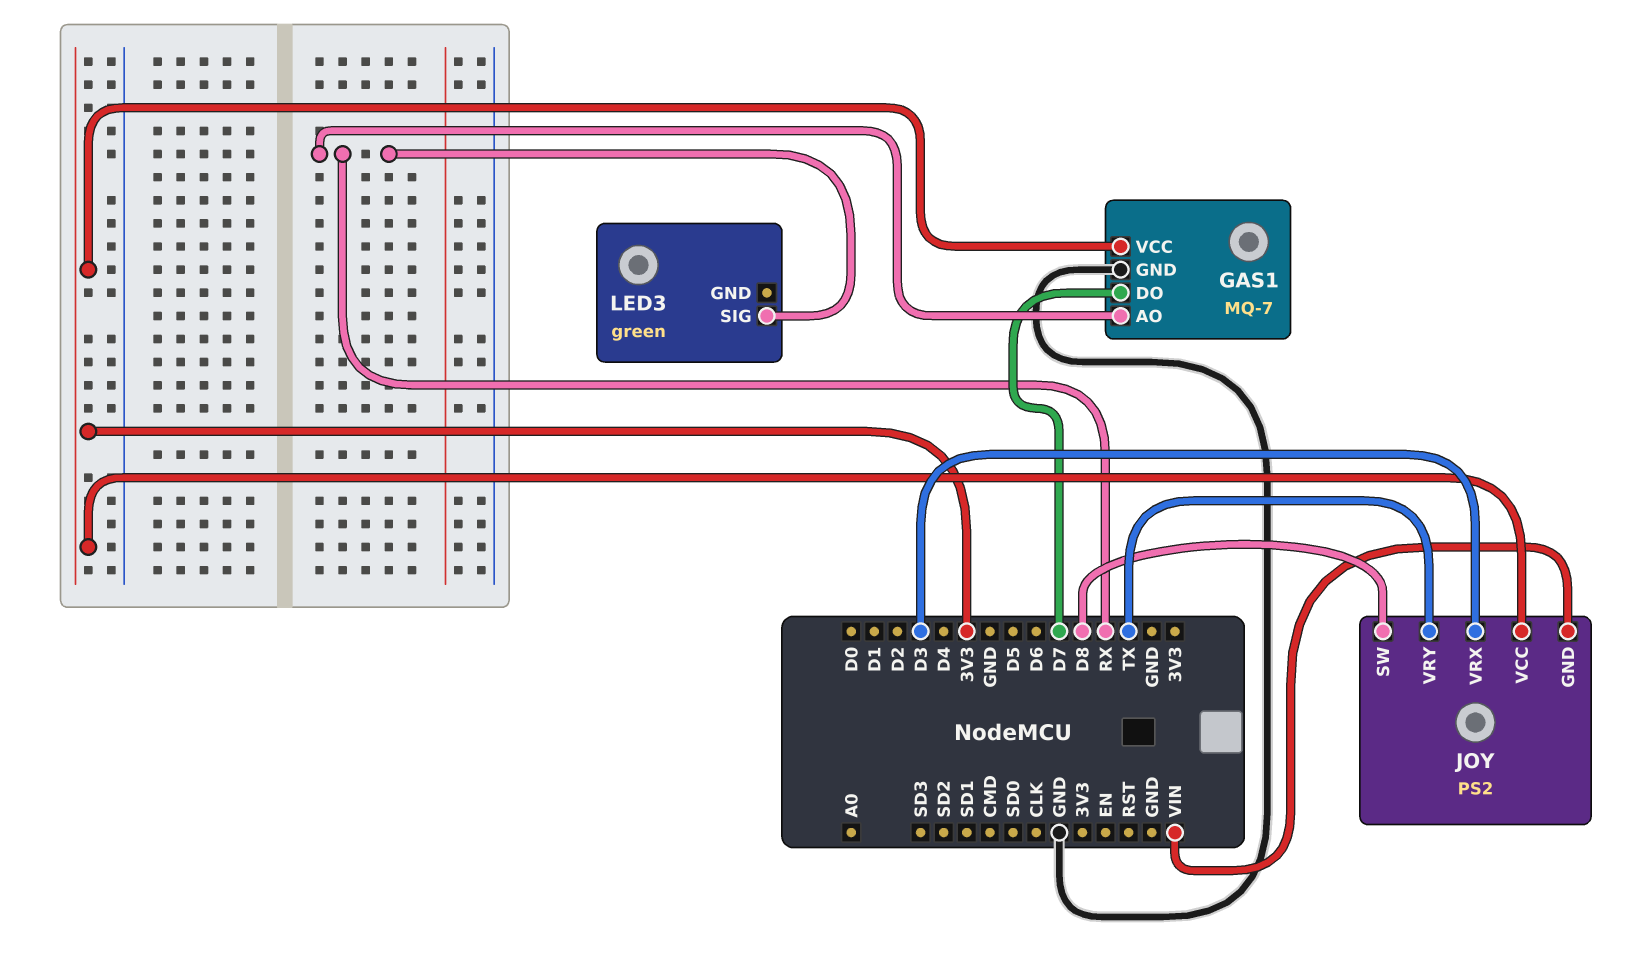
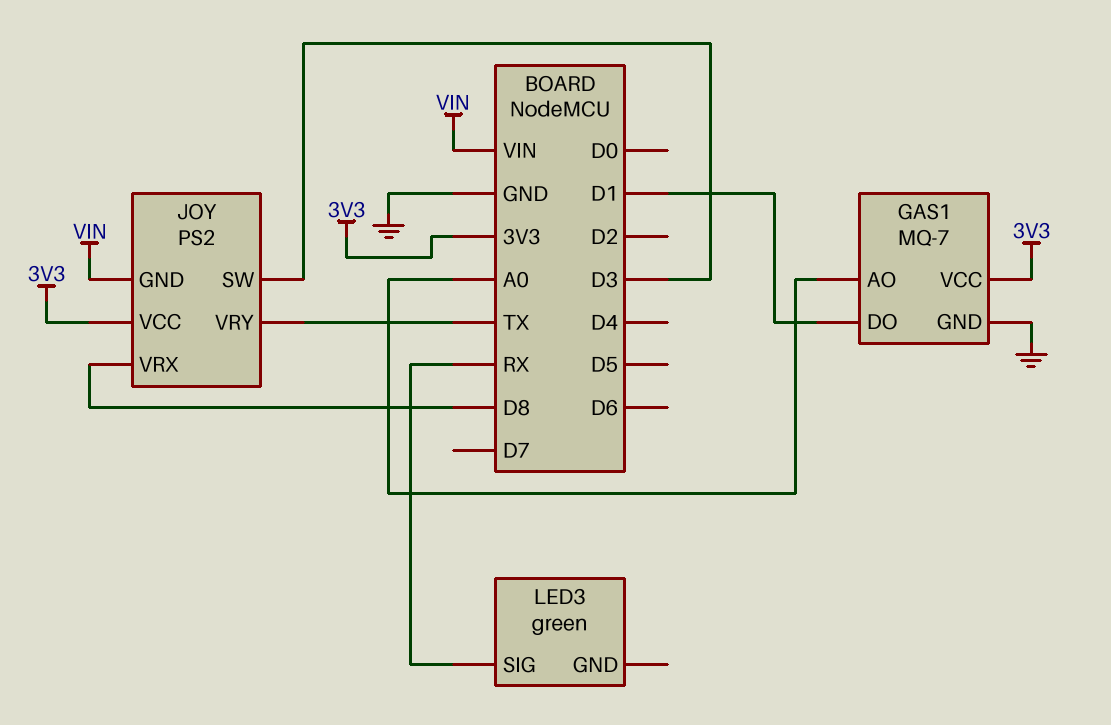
GAS1 pin AO: RX -> A0
GAS1 pin DO: D7 -> D1
JOY pin SW: D8 -> D3
JOY pin VRX: D3 -> D8

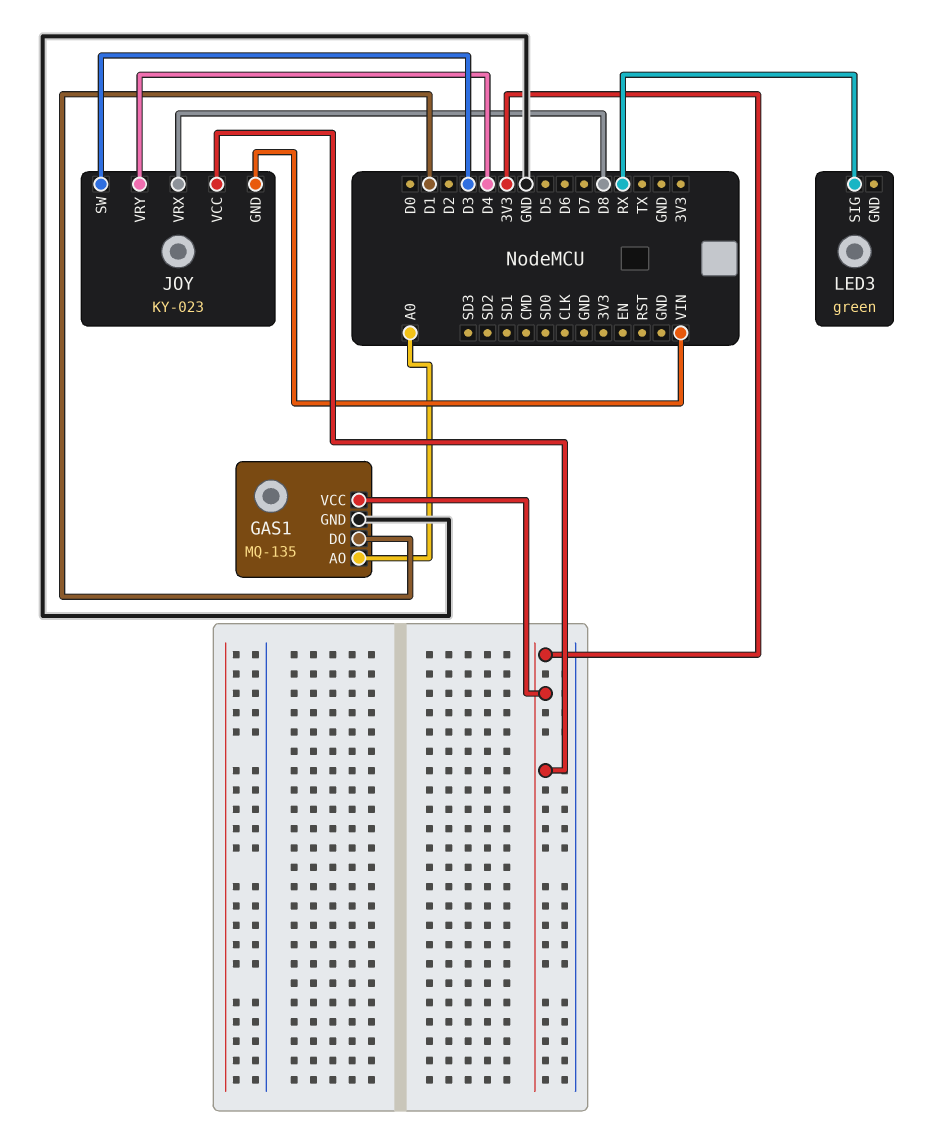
GAS1: MQ-7 -> MQ-135
JOY: PS2 -> KY-023
JOY pin VRY: TX -> D4

